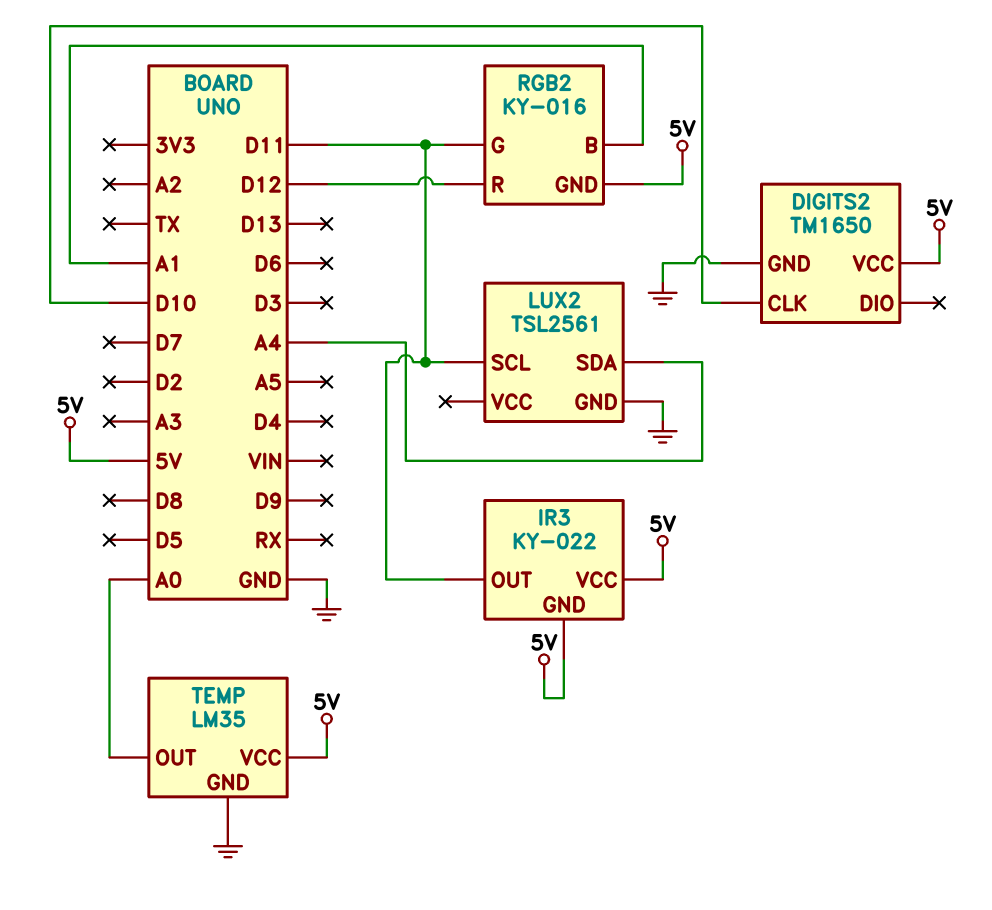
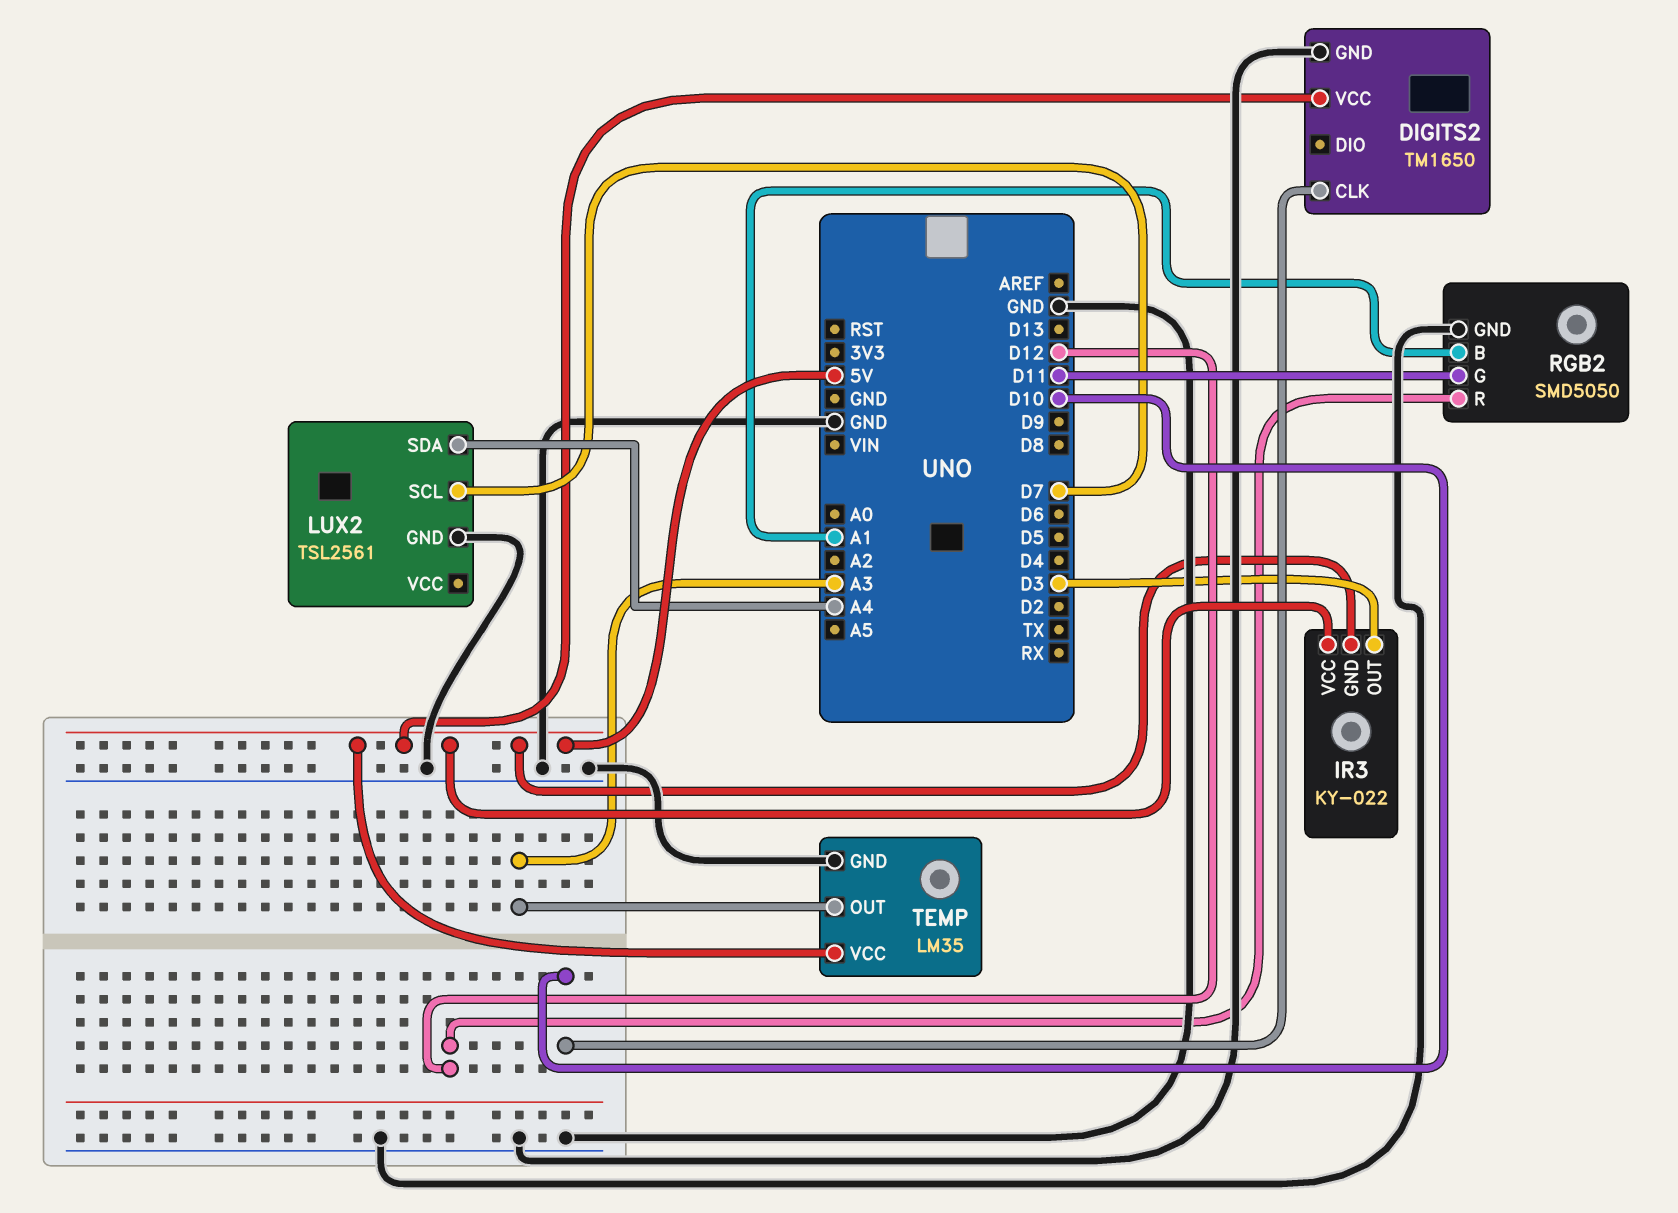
IR3 pin OUT: D11 -> D3
LUX2 pin SCL: D11 -> D7
RGB2: KY-016 -> SMD5050
RGB2 pin GND: 5V -> GND
TEMP pin OUT: A0 -> A3

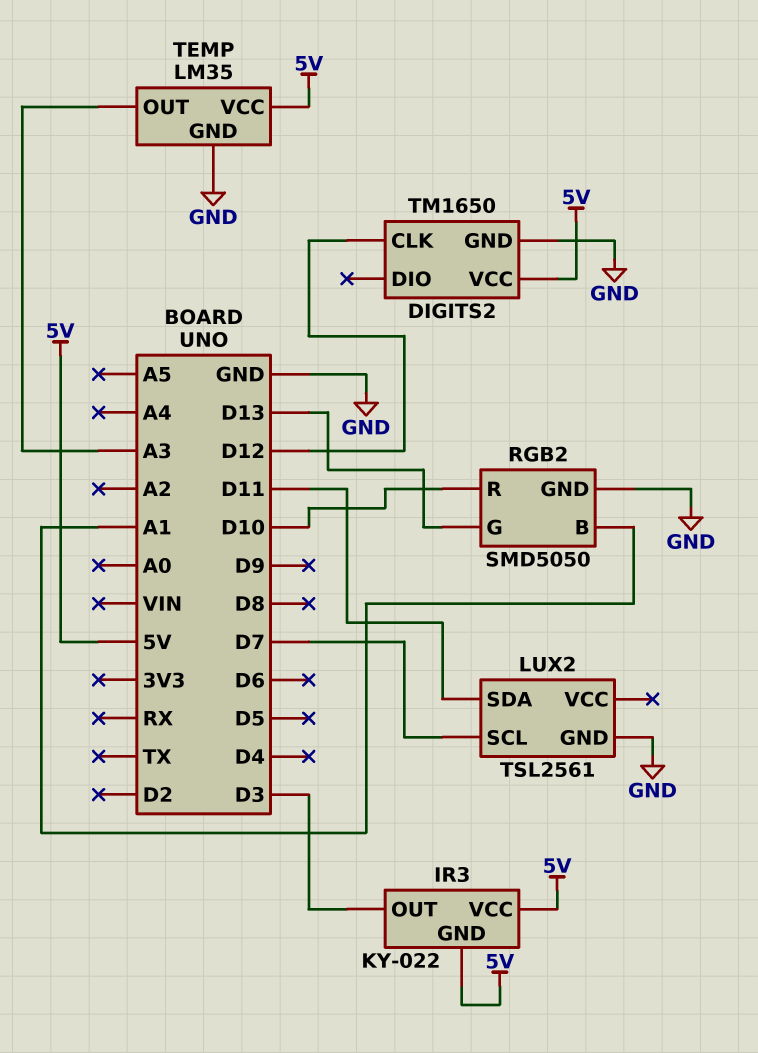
DIGITS2 pin CLK: D10 -> D12
LUX2 pin SDA: A4 -> D11
RGB2 pin G: D11 -> D13
RGB2 pin R: D12 -> D10

